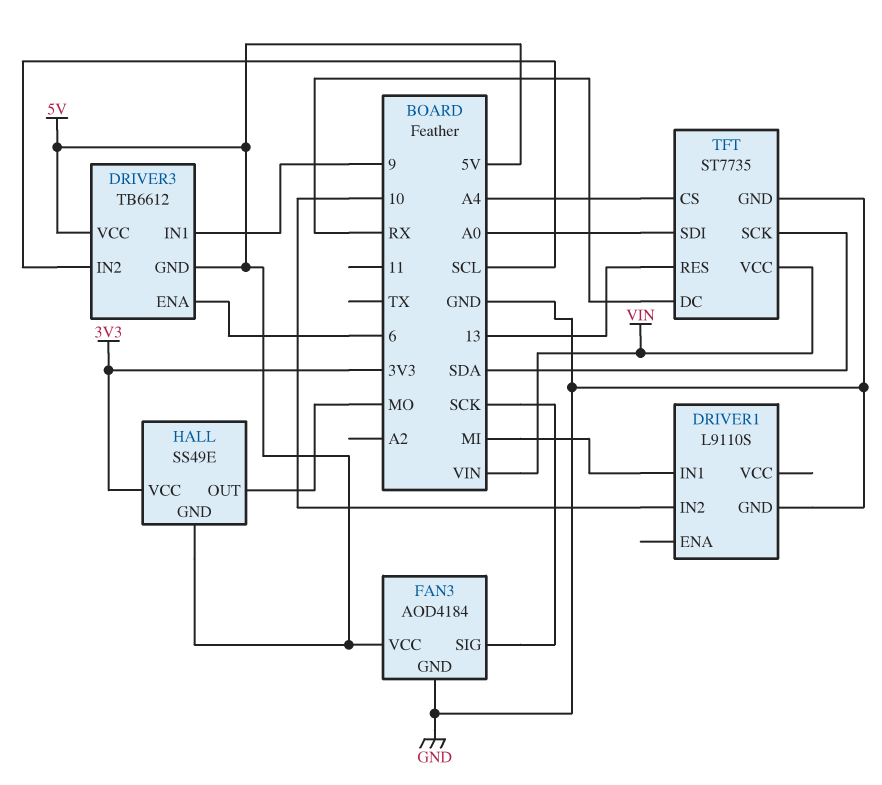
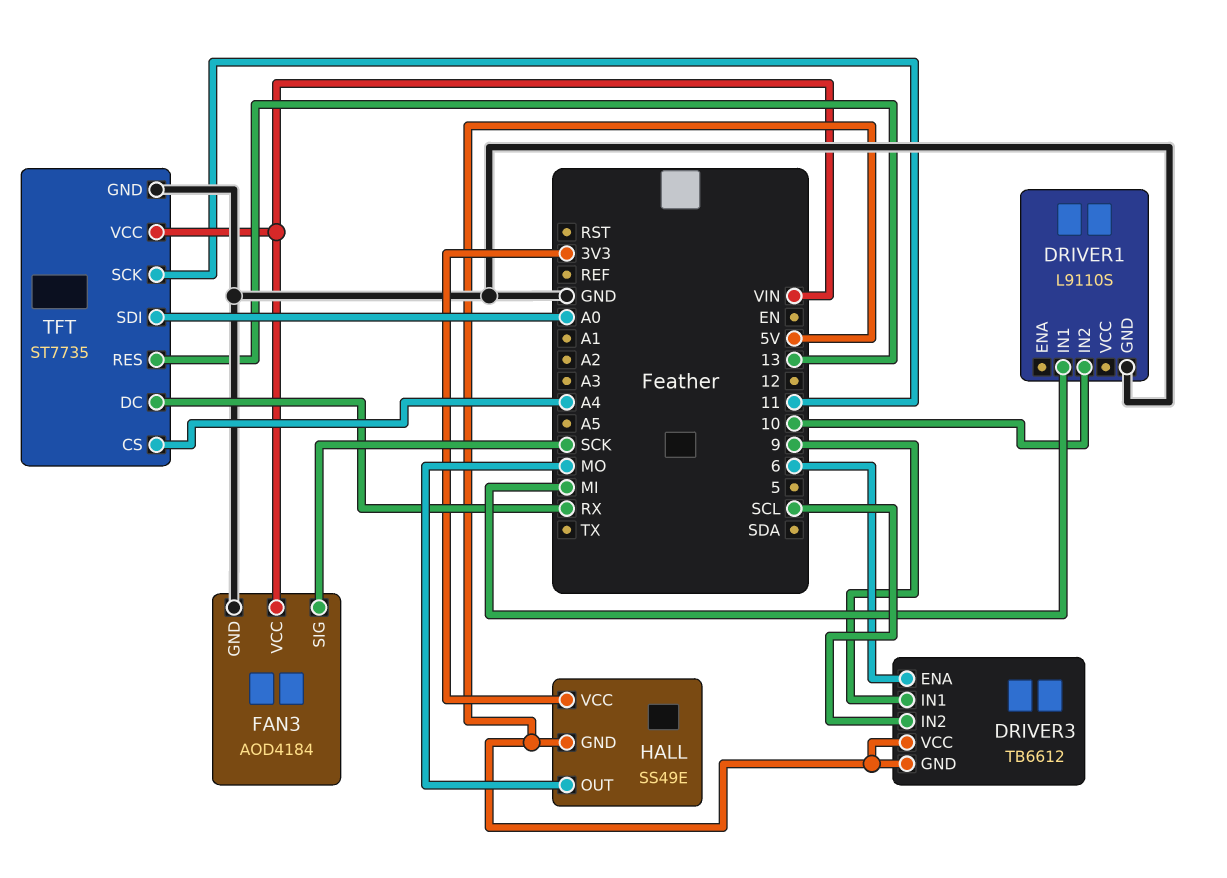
FAN3 pin VCC: 5V -> VIN
TFT pin SCK: SDA -> 11

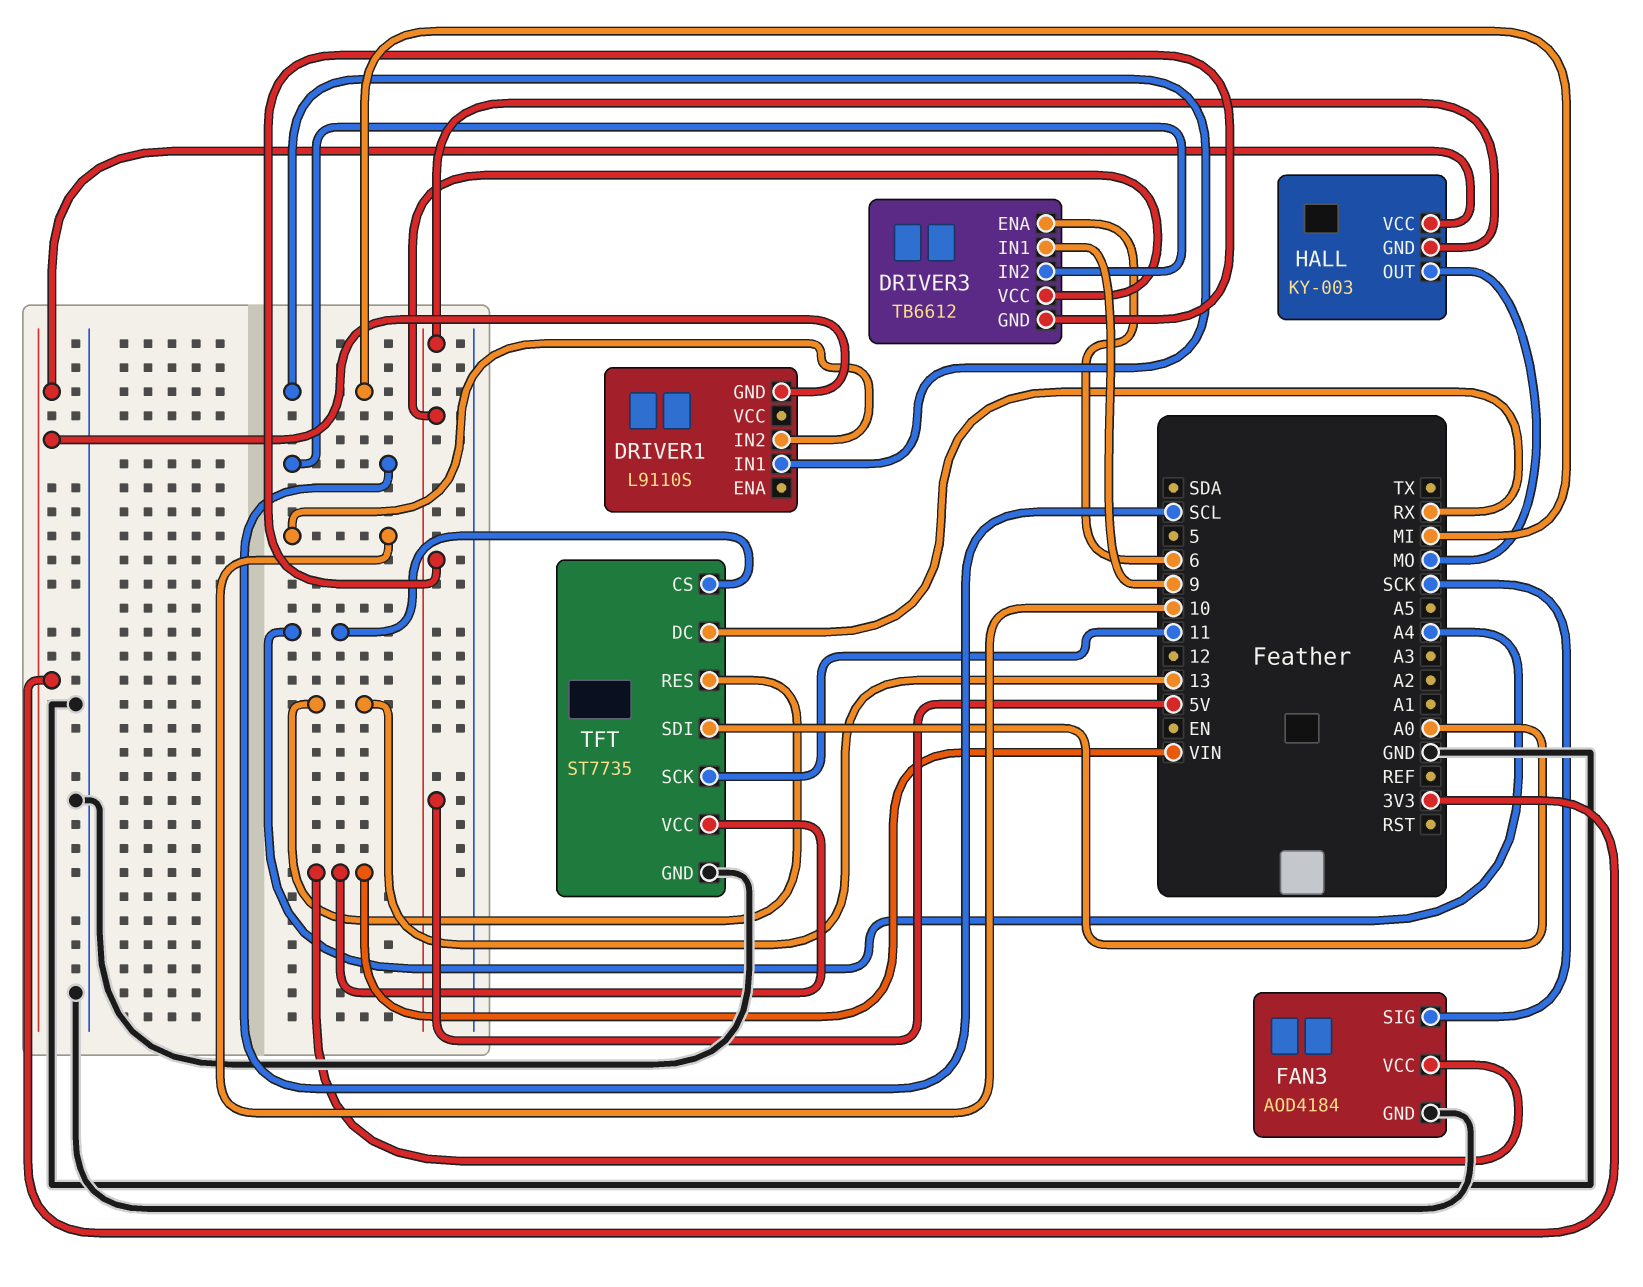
DRIVER1 pin GND: GND -> 3V3
HALL: SS49E -> KY-003

